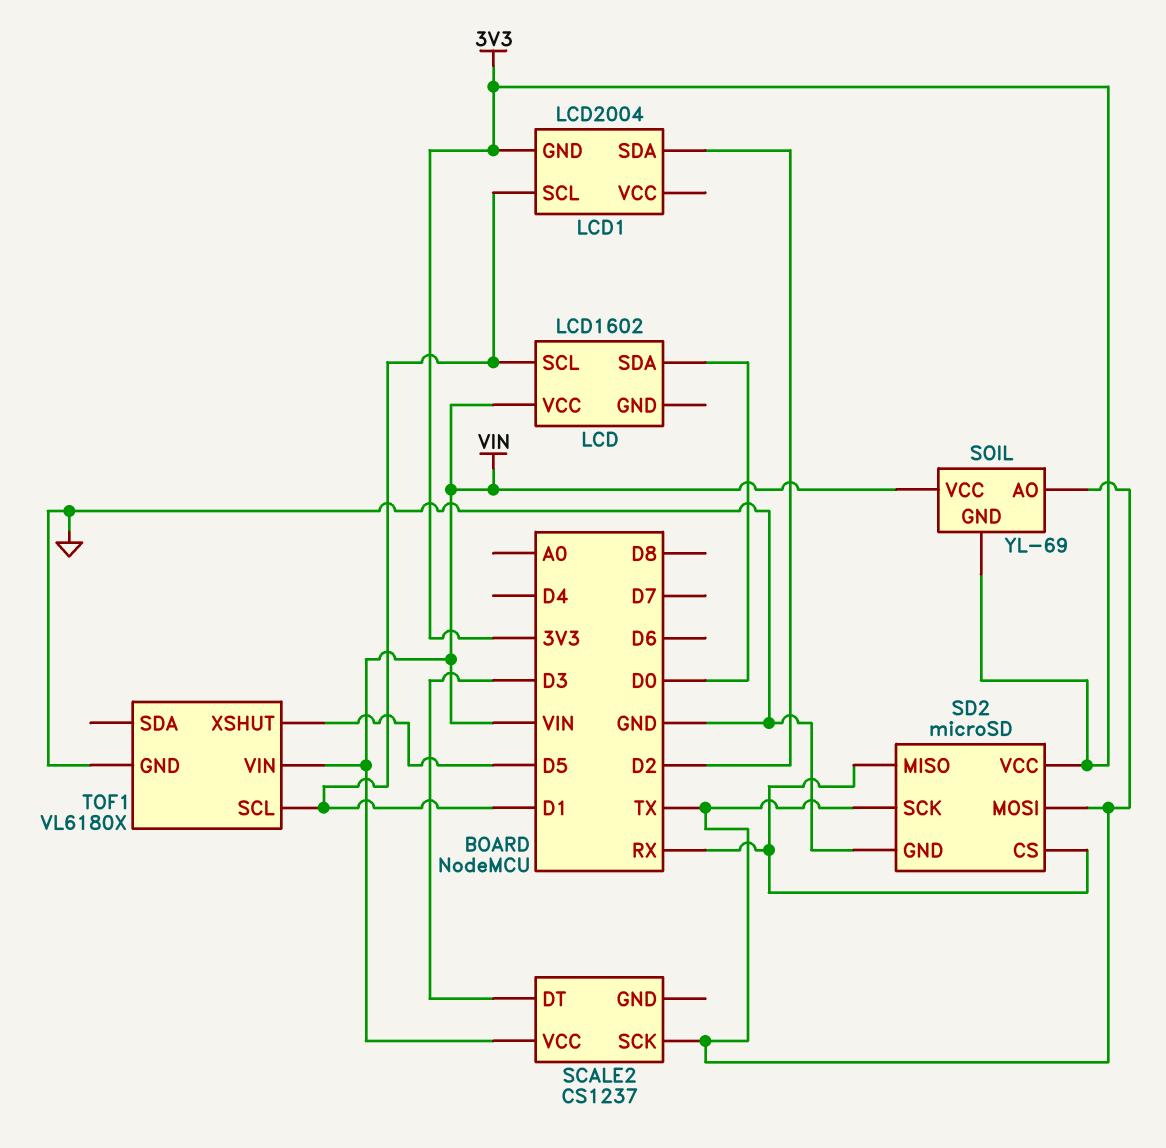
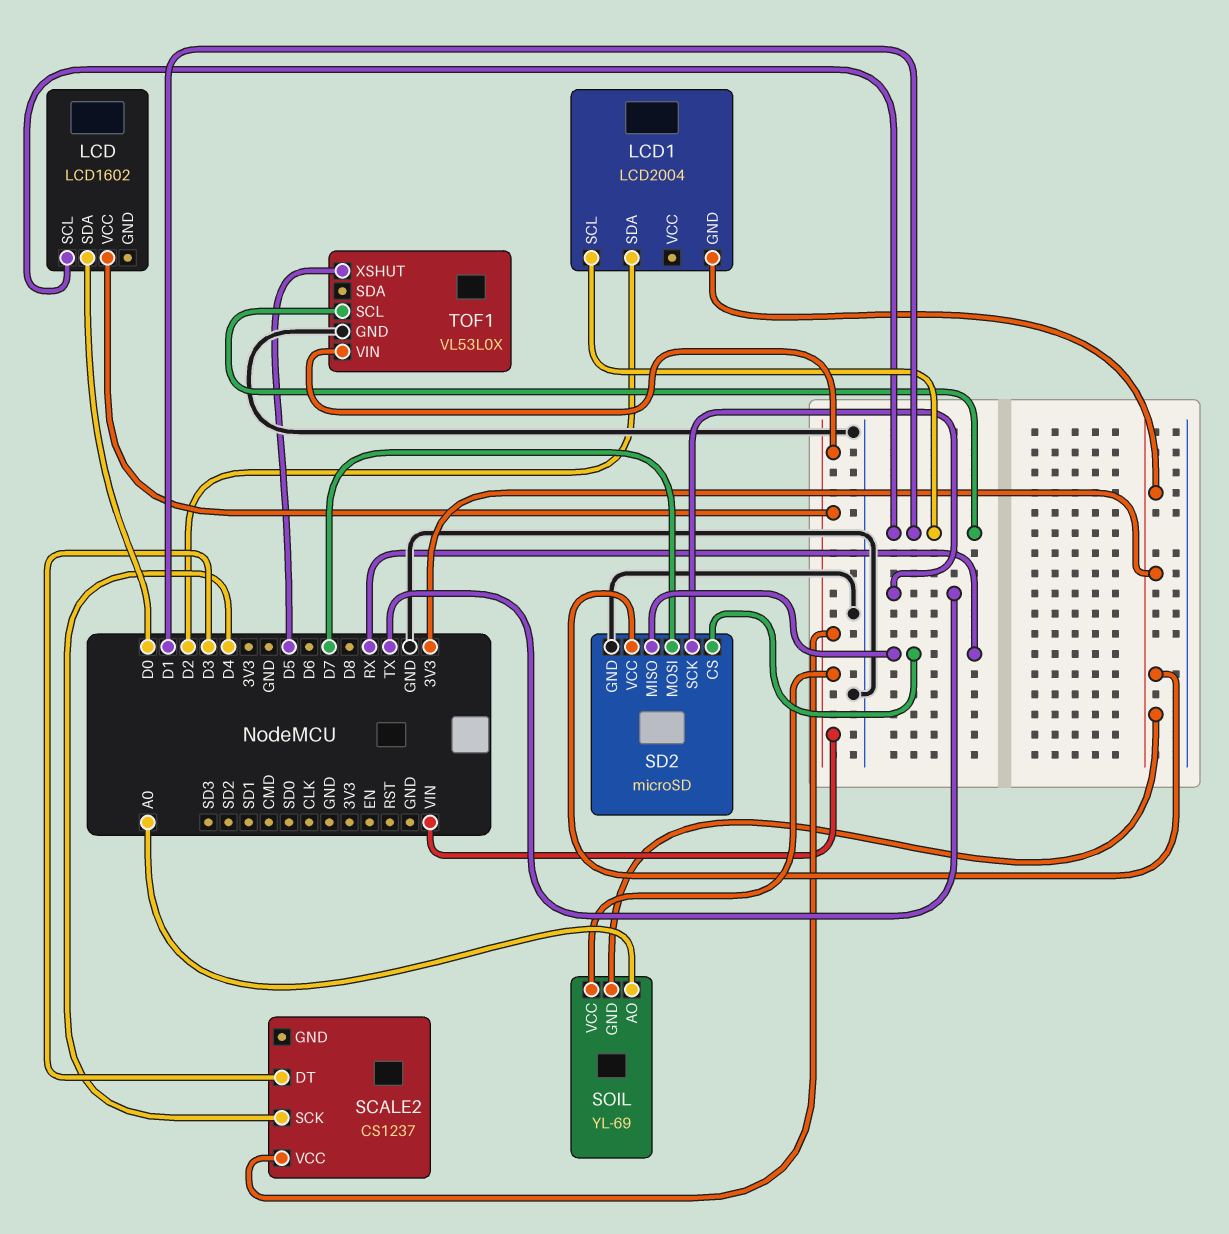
SCALE2 pin SCK: TX -> D4
SD2 pin MOSI: TX -> D7
SOIL pin AO: TX -> A0
TOF1: VL6180X -> VL53L0X

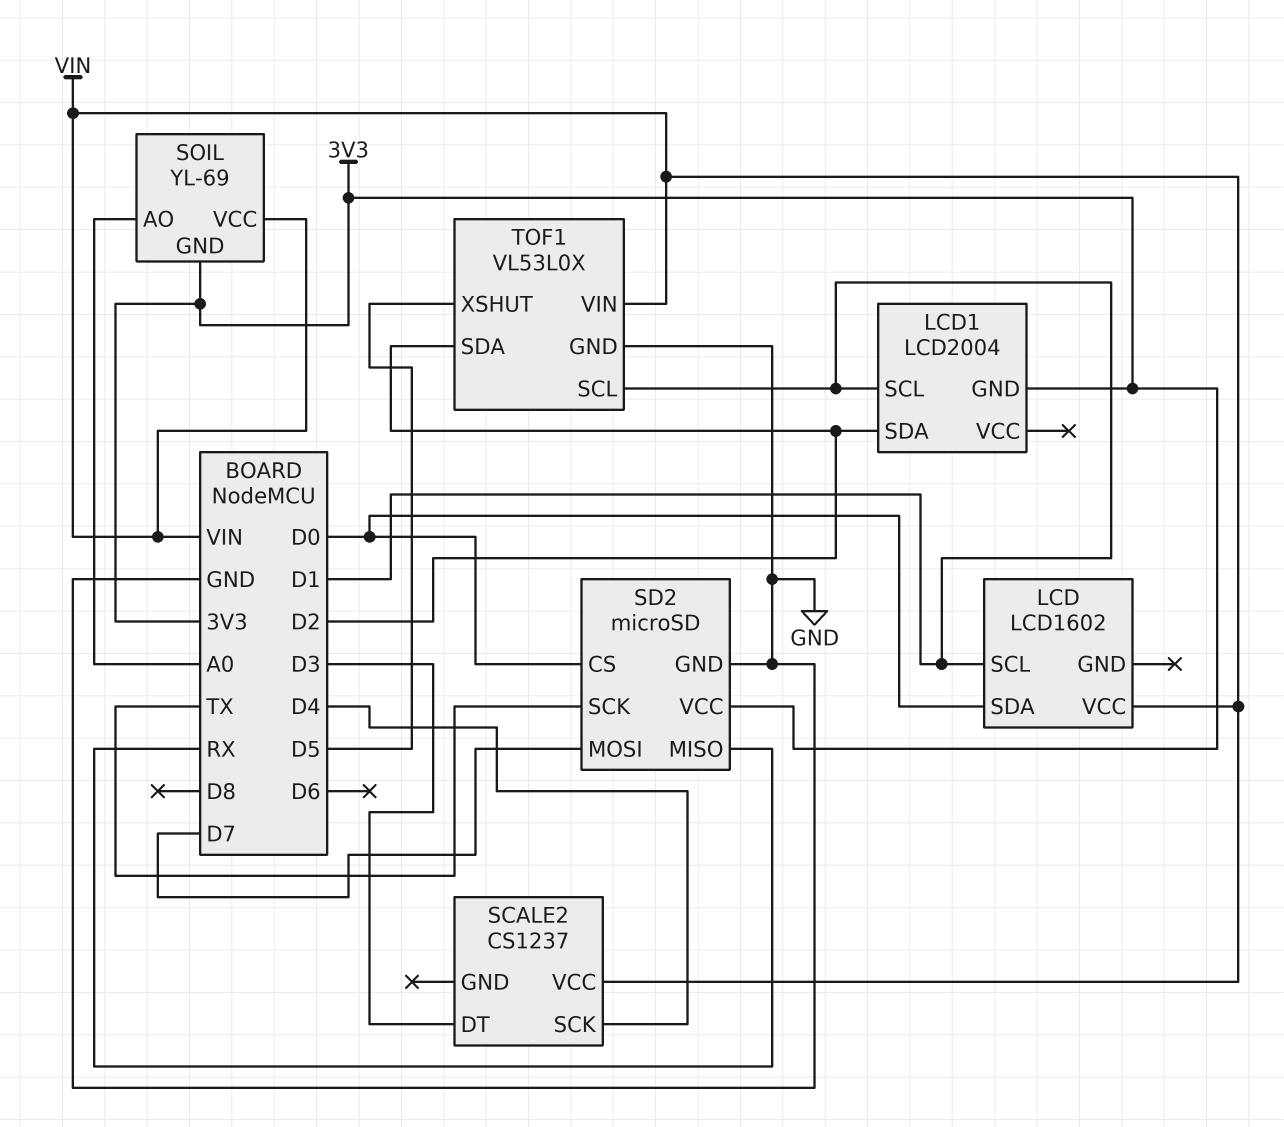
SD2 pin CS: RX -> D0
TOF1 pin SDA: none -> D2

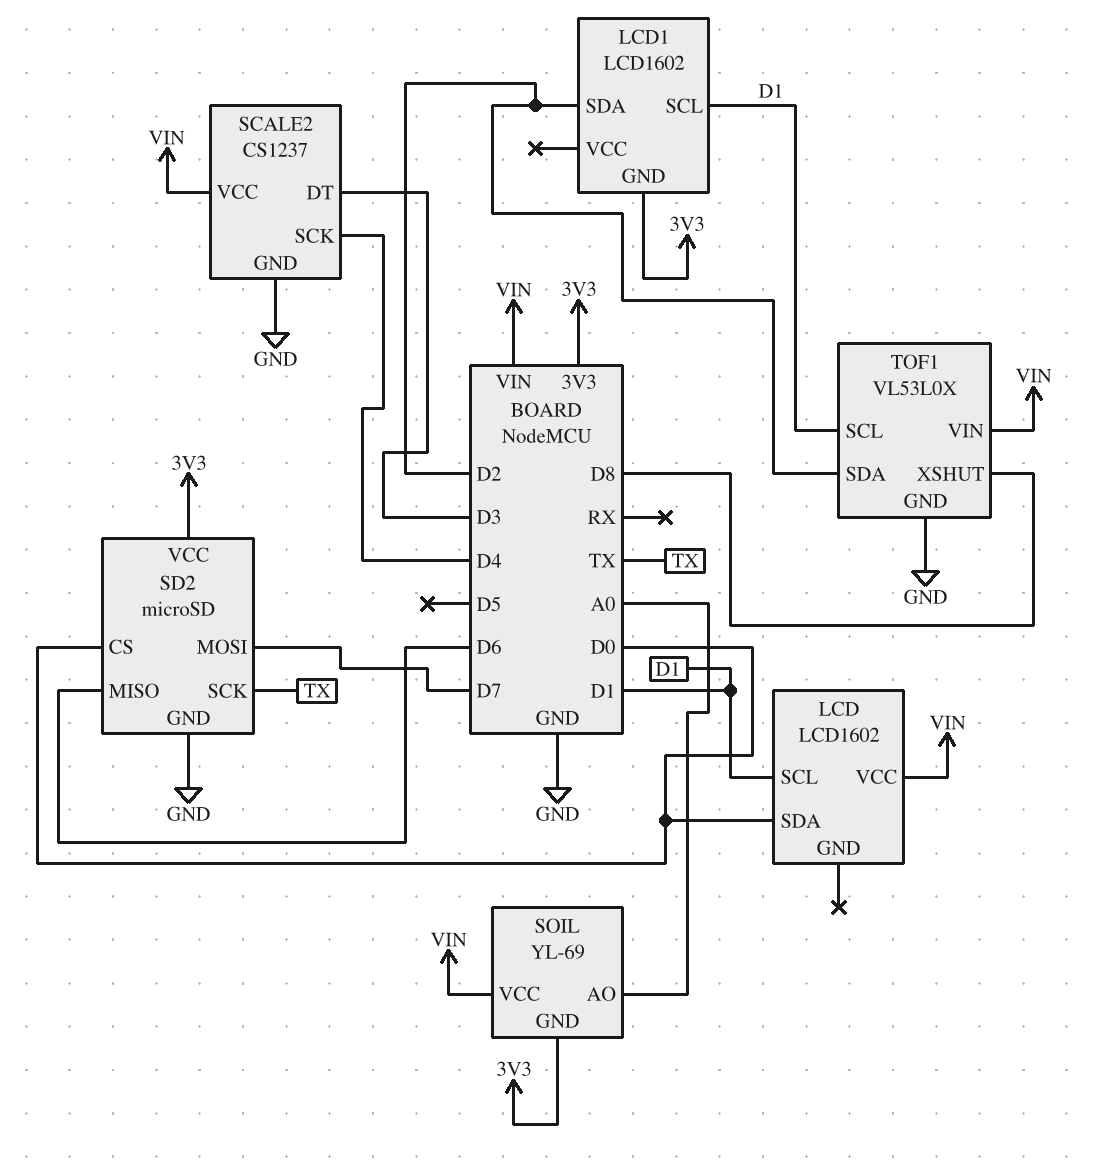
LCD1: LCD2004 -> LCD1602
SCALE2 pin GND: none -> GND
SD2 pin MISO: RX -> D6
TOF1 pin XSHUT: D5 -> D8

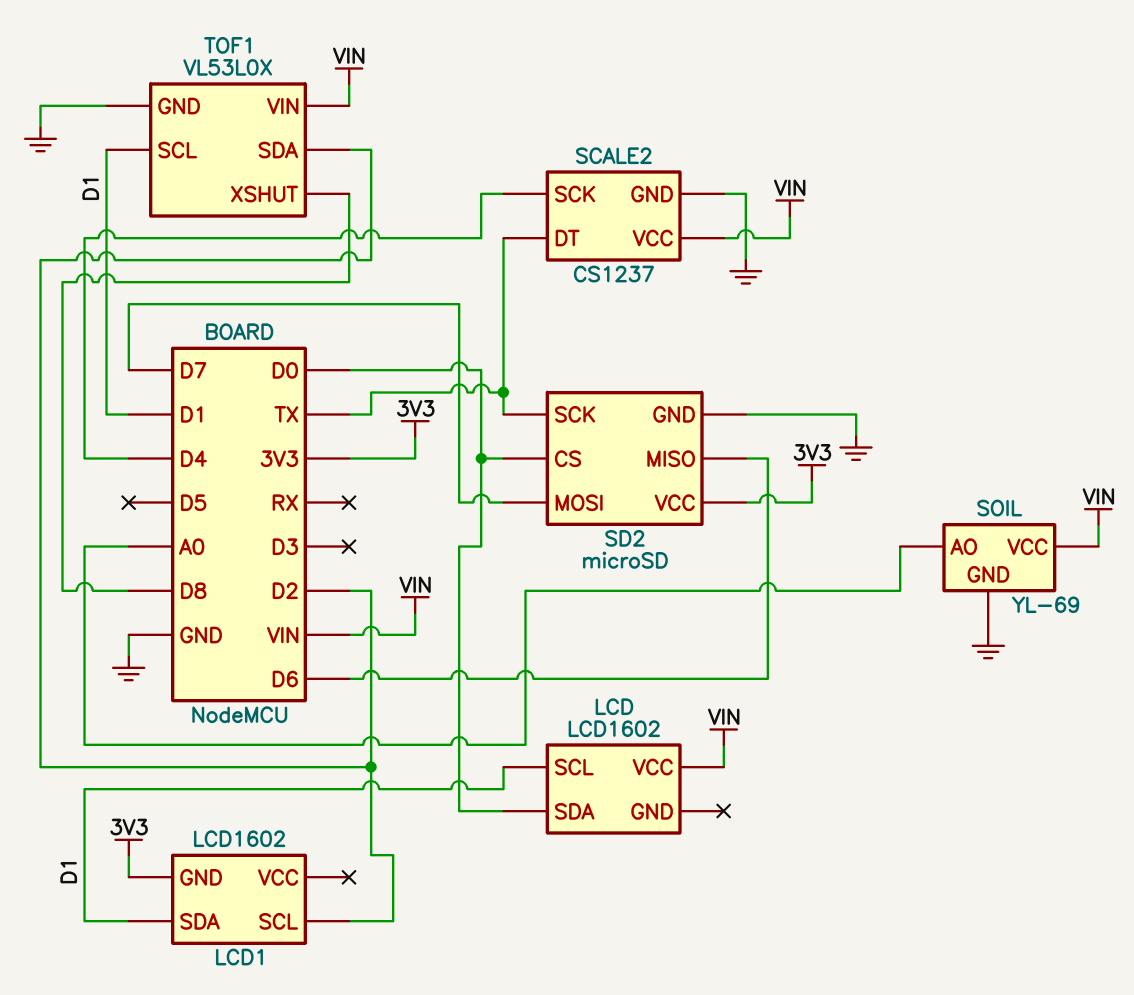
LCD1 pin SCL: D1 -> D2
LCD1 pin SDA: D2 -> D1
SCALE2 pin DT: D3 -> TX
SOIL pin GND: 3V3 -> GND

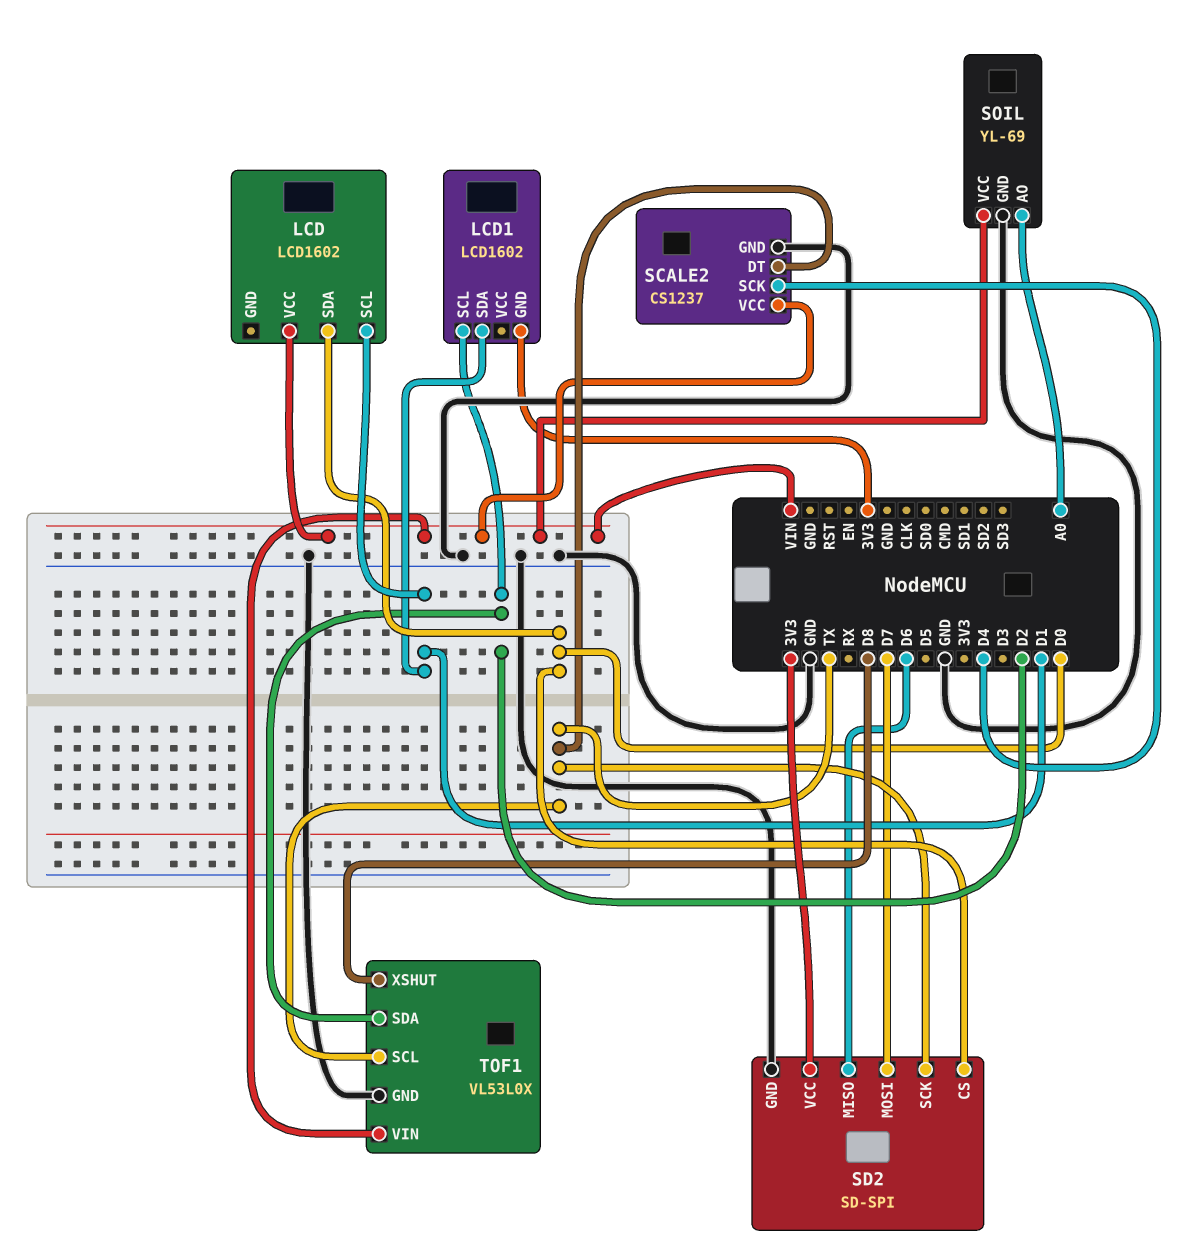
SD2: microSD -> SD-SPI
TOF1 pin SCL: D1 -> TX

